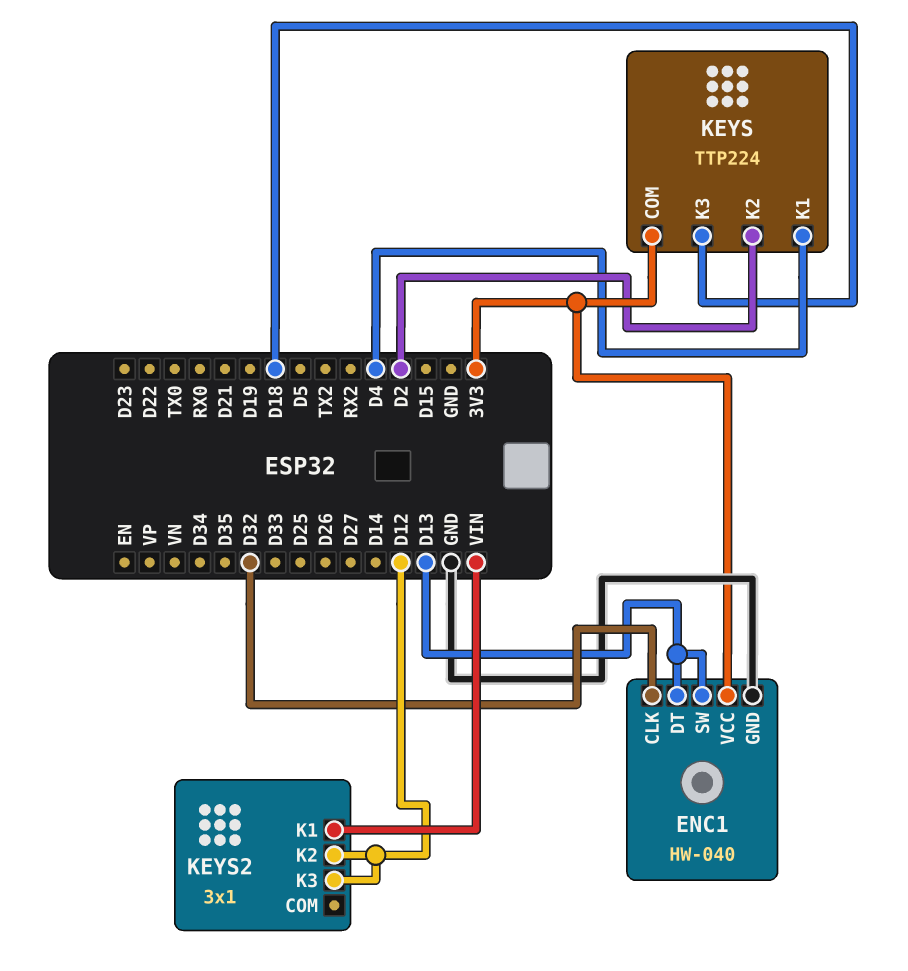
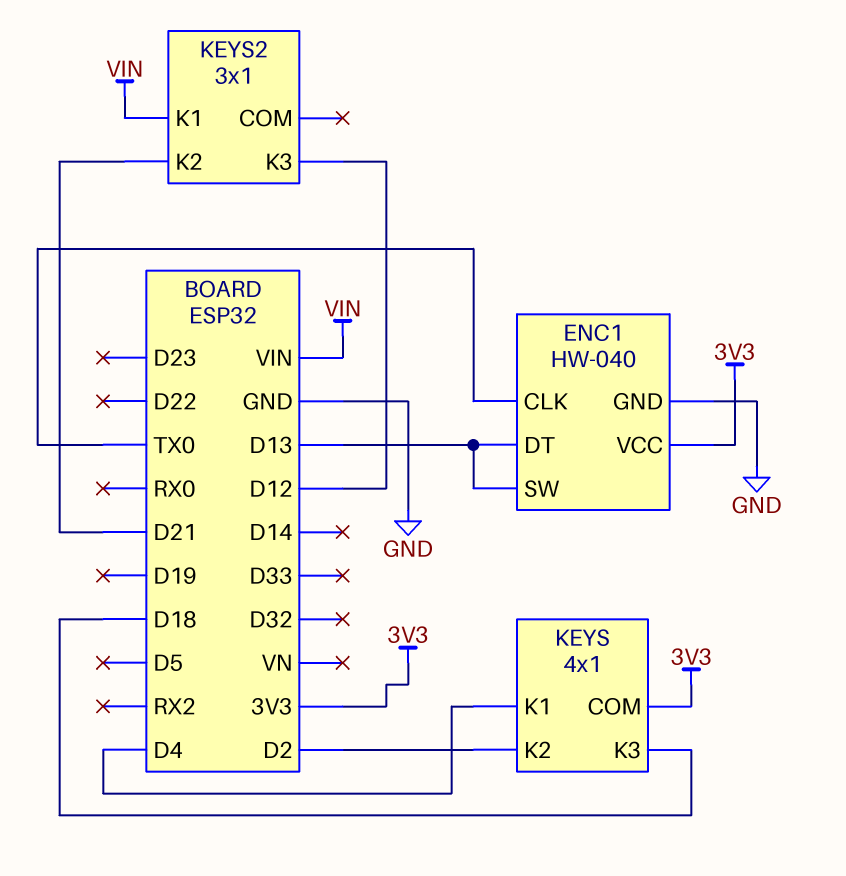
ENC1 pin CLK: D32 -> TX0
KEYS: TTP224 -> 4x1
KEYS2 pin K2: D12 -> D21

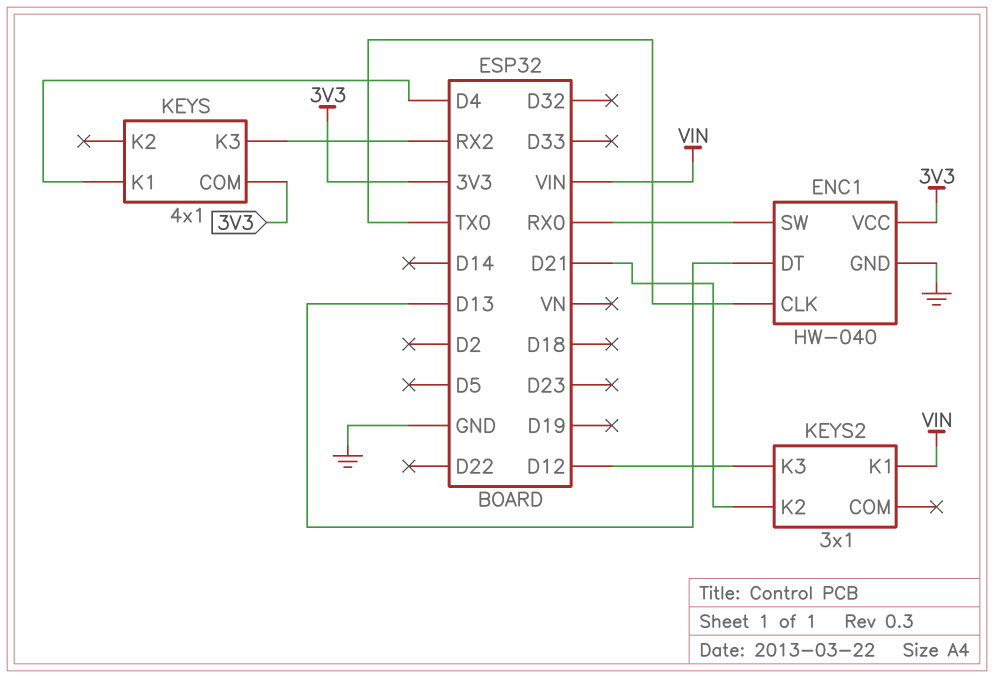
ENC1 pin SW: D13 -> RX0
KEYS pin K2: D2 -> none
KEYS pin K3: D18 -> RX2

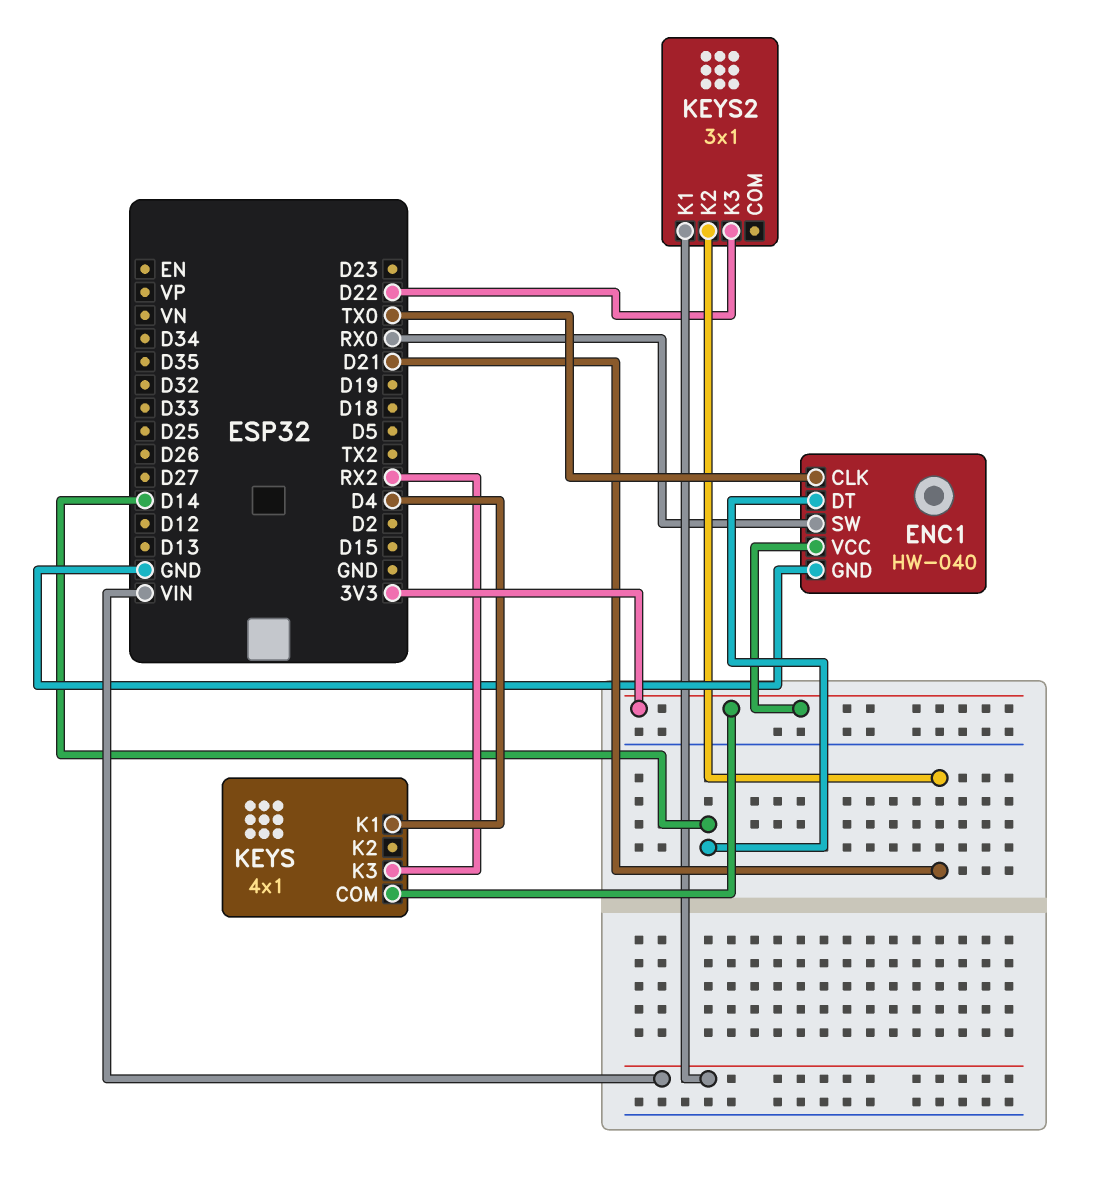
ENC1 pin DT: D13 -> D14
KEYS2 pin K3: D12 -> D22

